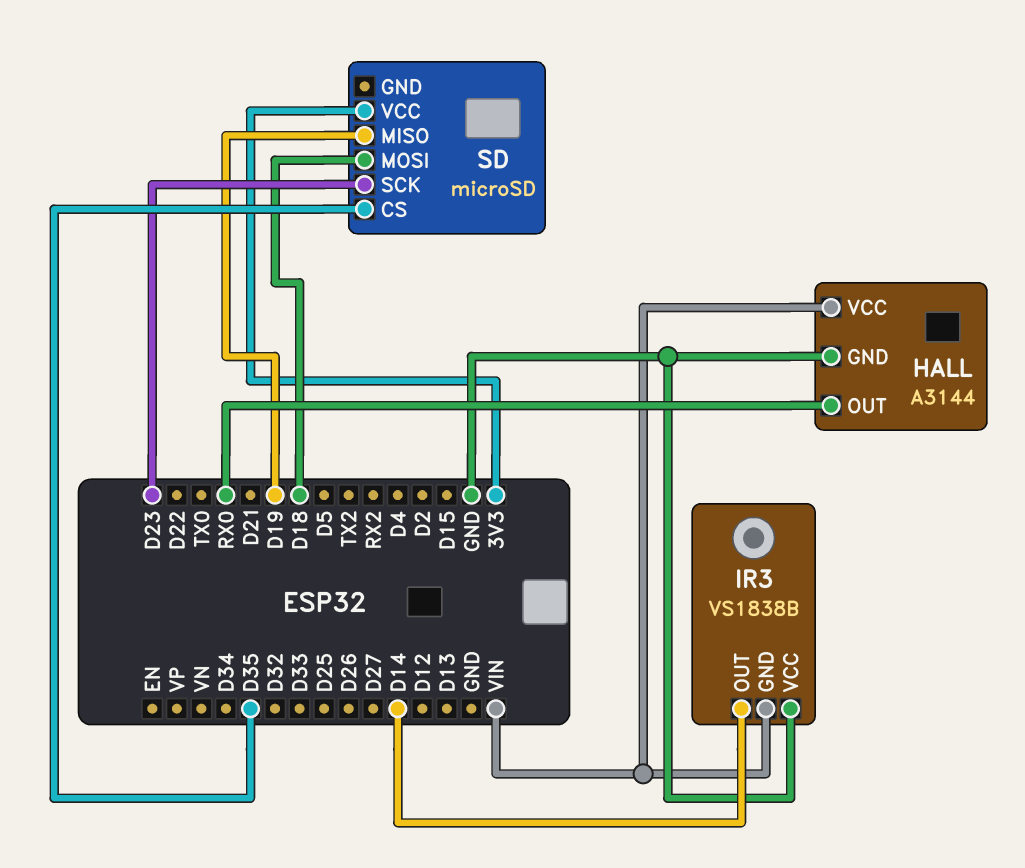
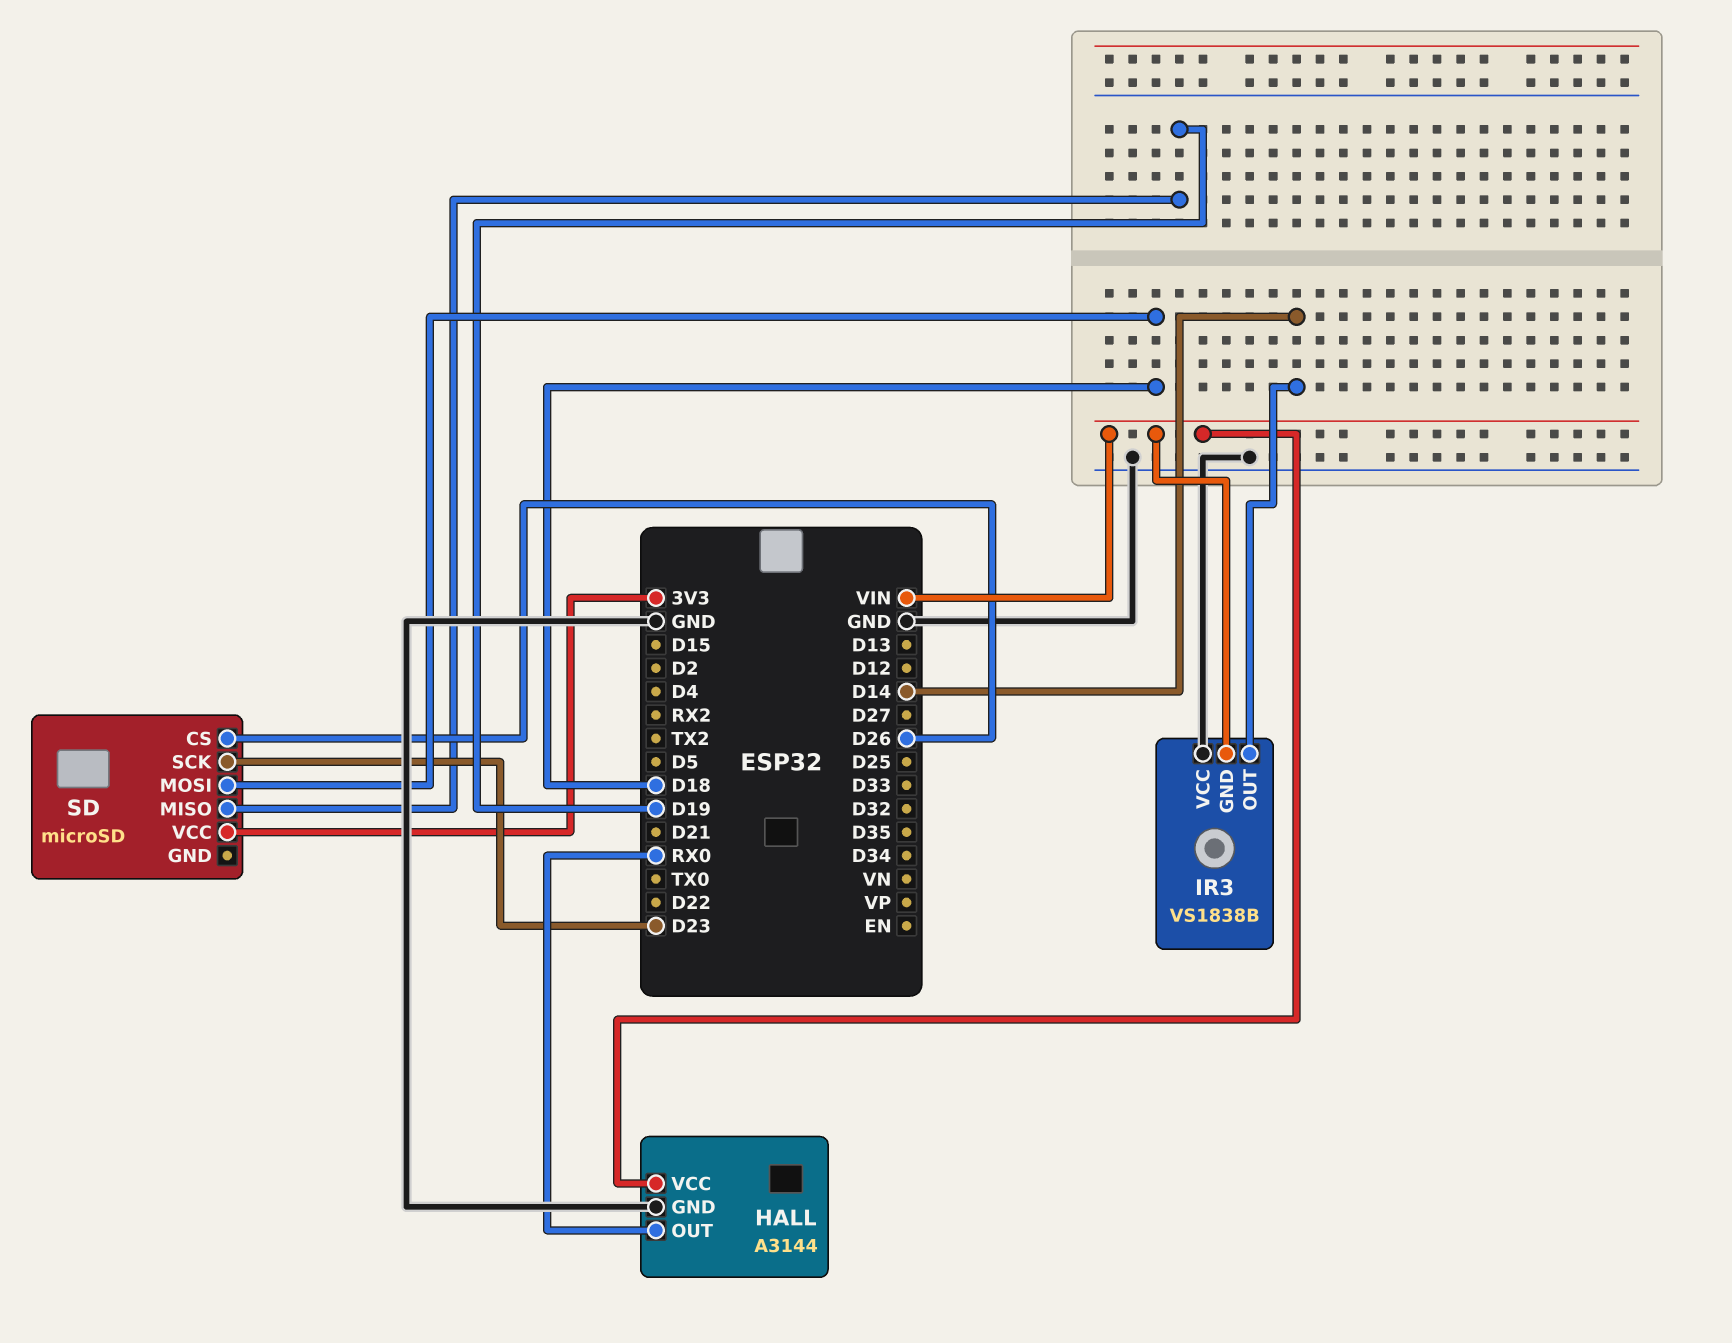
SD pin CS: D35 -> D26

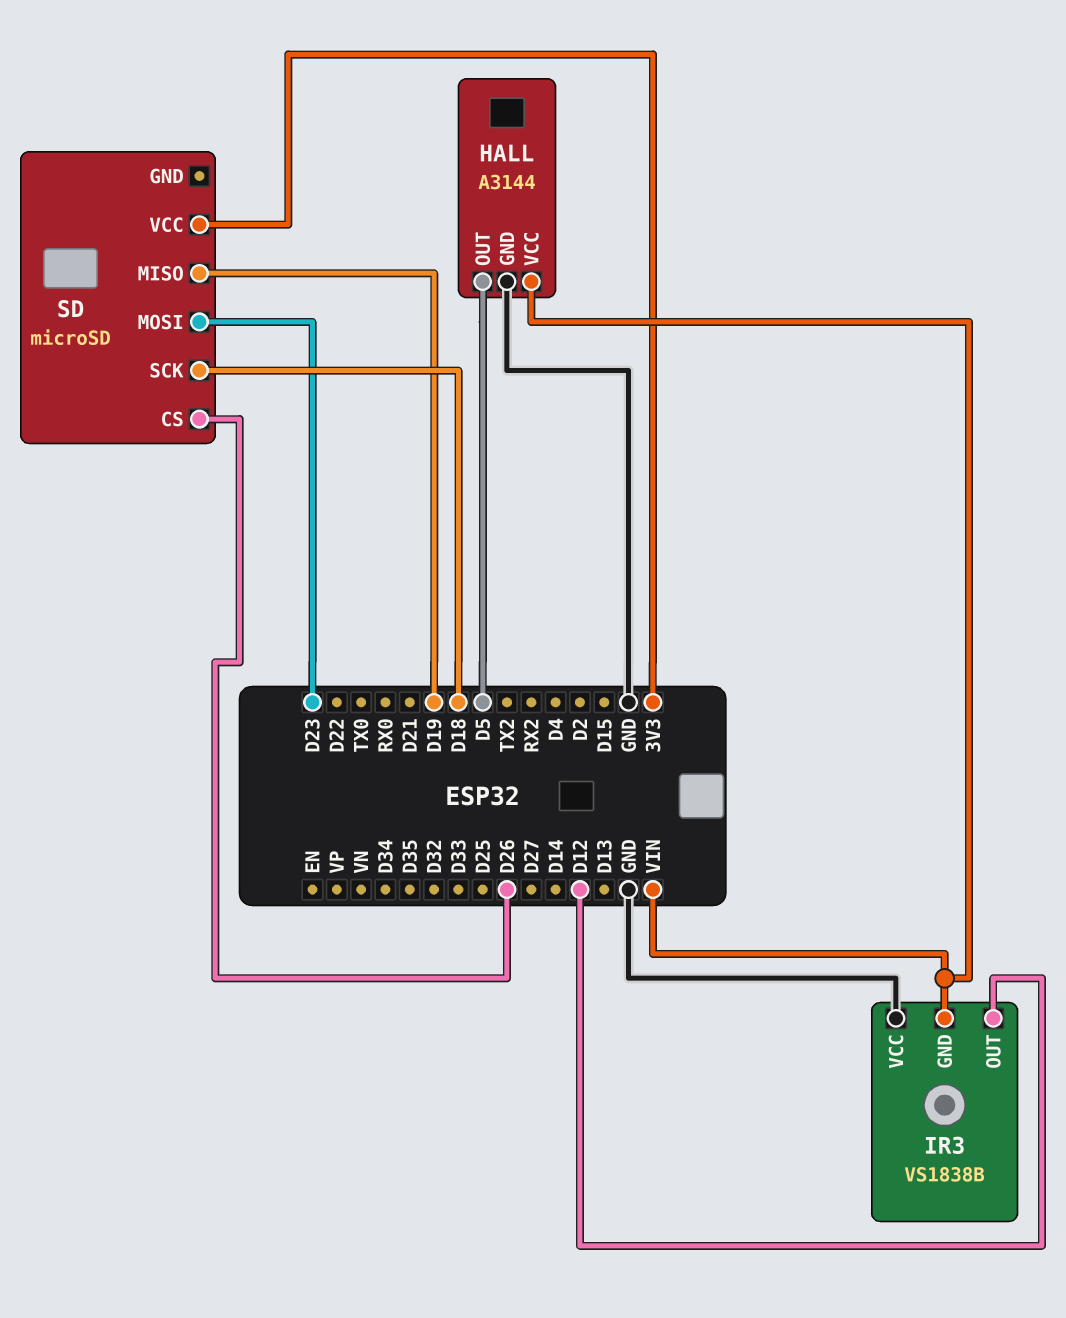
HALL pin OUT: RX0 -> D5
IR3 pin OUT: D14 -> D12
SD pin MOSI: D18 -> D23
SD pin SCK: D23 -> D18

